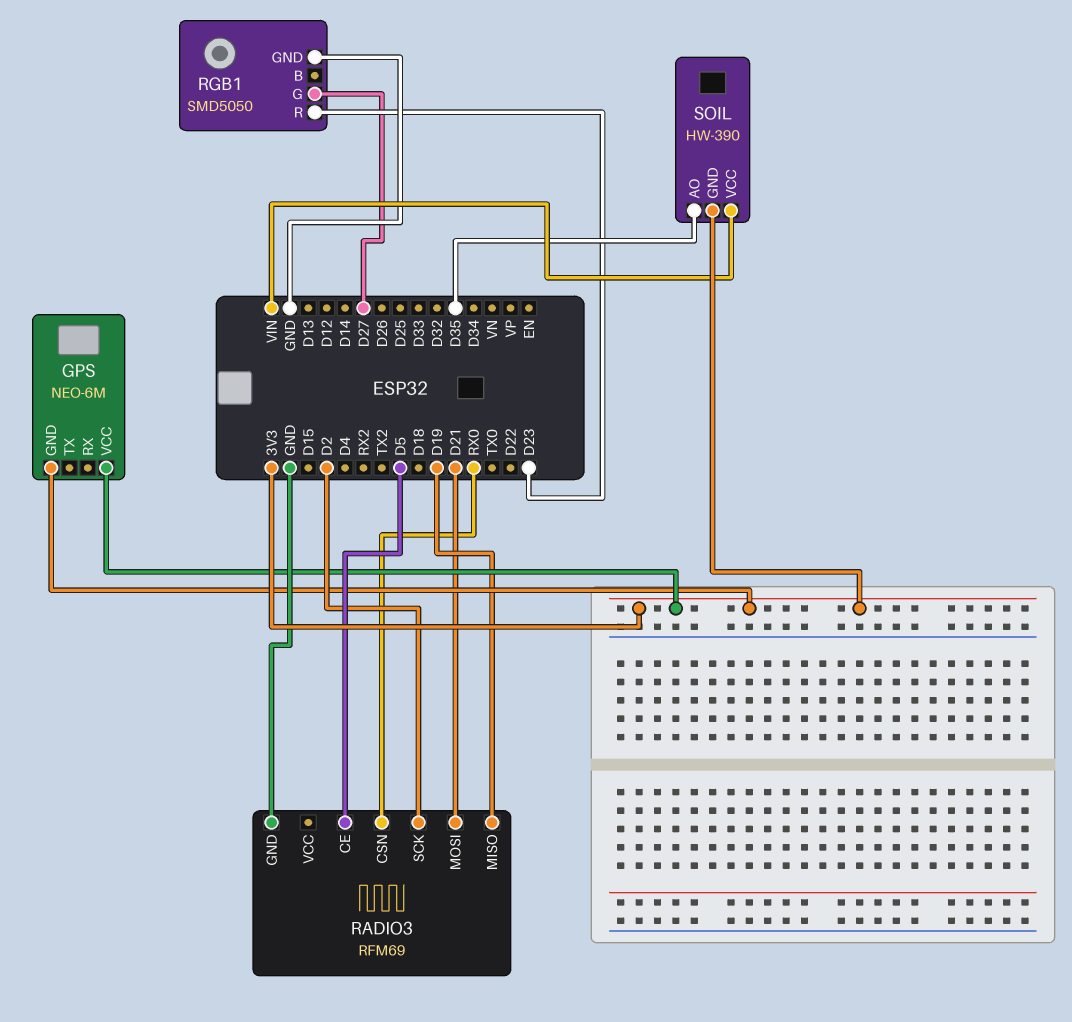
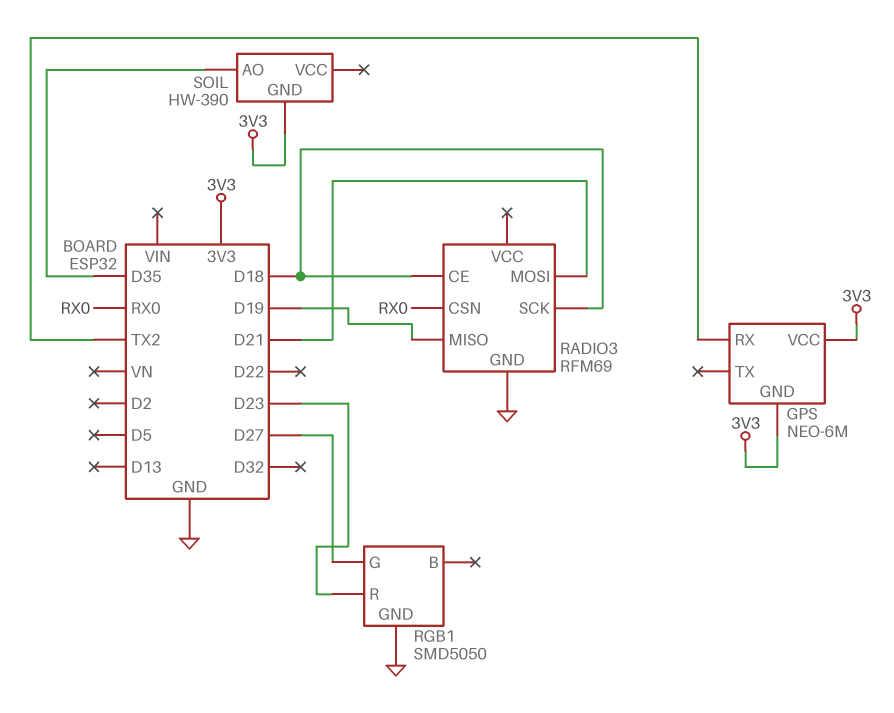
GPS pin RX: none -> TX2
RADIO3 pin CE: D5 -> D18
RADIO3 pin SCK: D2 -> D18
SOIL pin VCC: VIN -> none

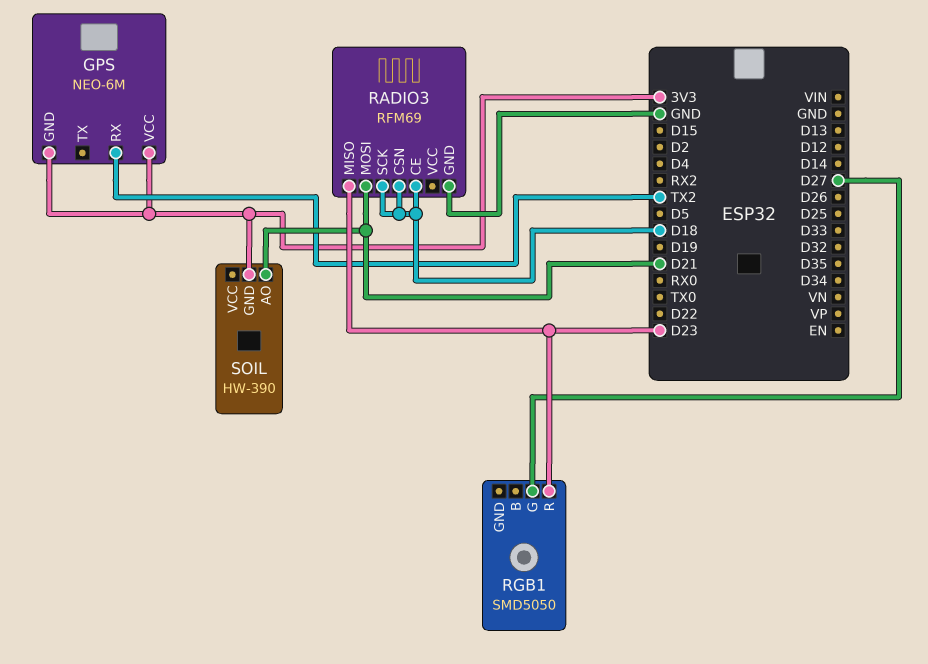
RADIO3 pin CSN: RX0 -> D18
RADIO3 pin MISO: D19 -> D23
RGB1 pin GND: GND -> none
SOIL pin AO: D35 -> D21

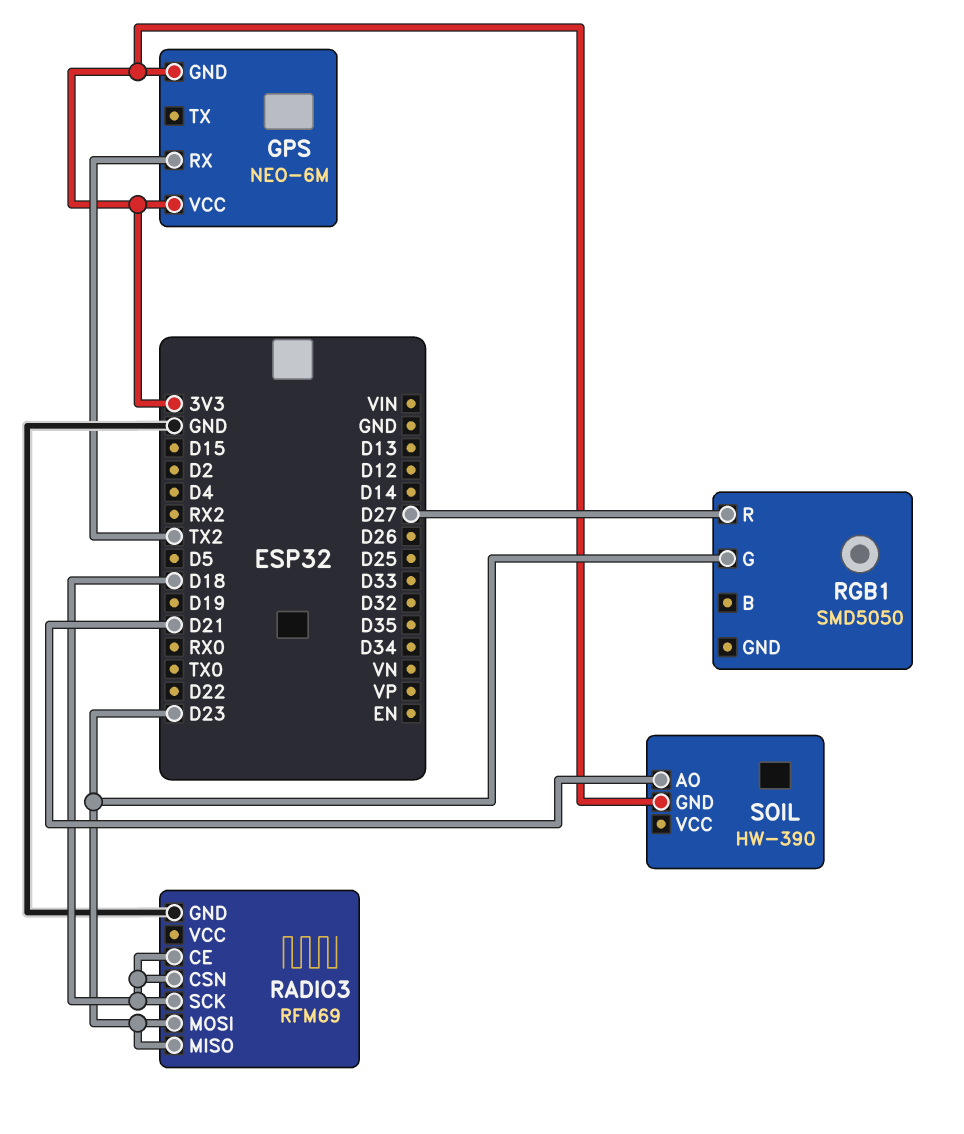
RADIO3 pin MOSI: D21 -> D23
RGB1 pin G: D27 -> D23
RGB1 pin R: D23 -> D27

